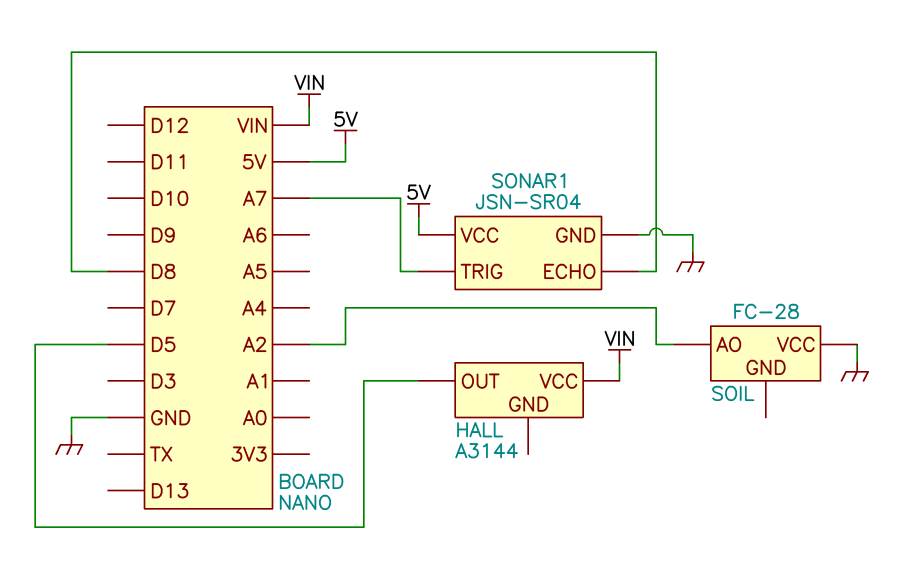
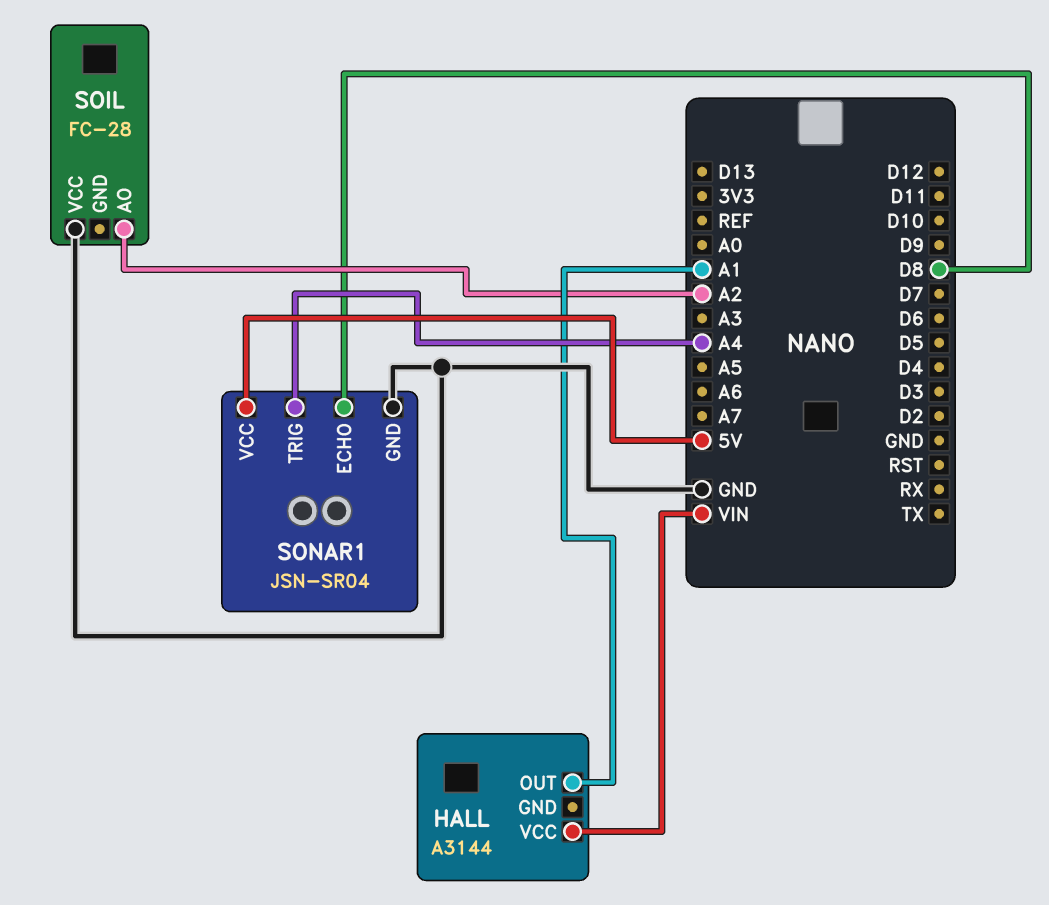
HALL pin OUT: D5 -> A1
SONAR1 pin TRIG: A7 -> A4

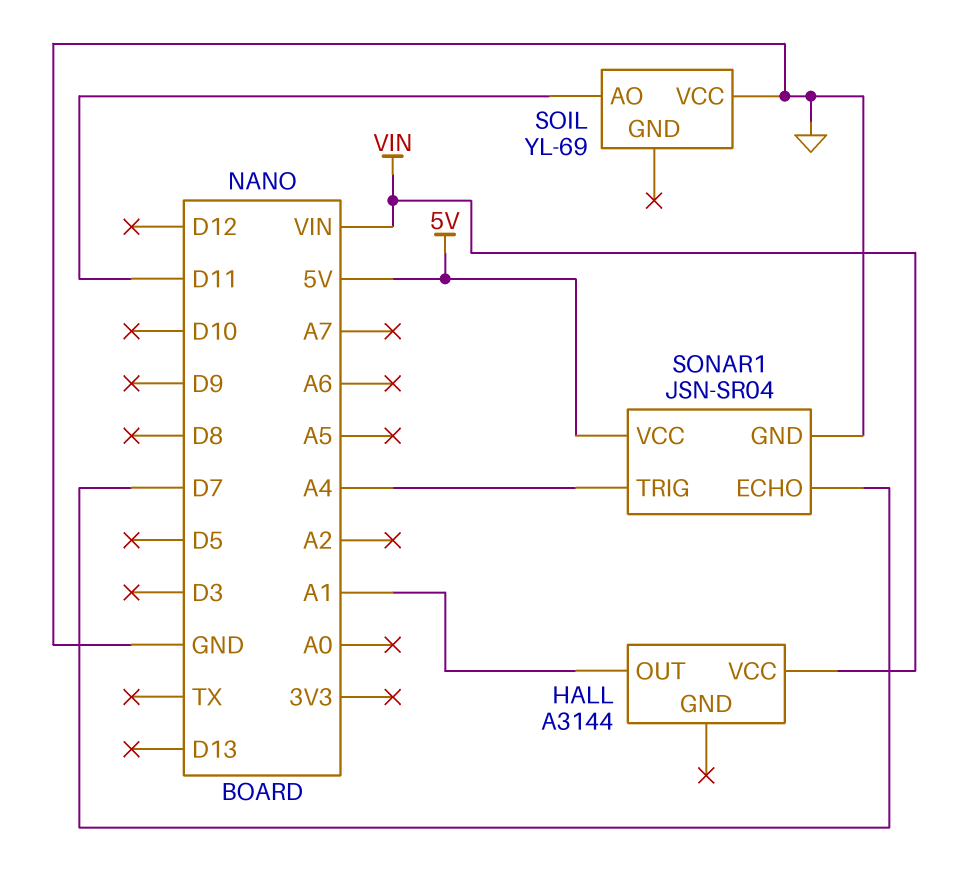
SOIL: FC-28 -> YL-69
SOIL pin AO: A2 -> D11
SONAR1 pin ECHO: D8 -> D7

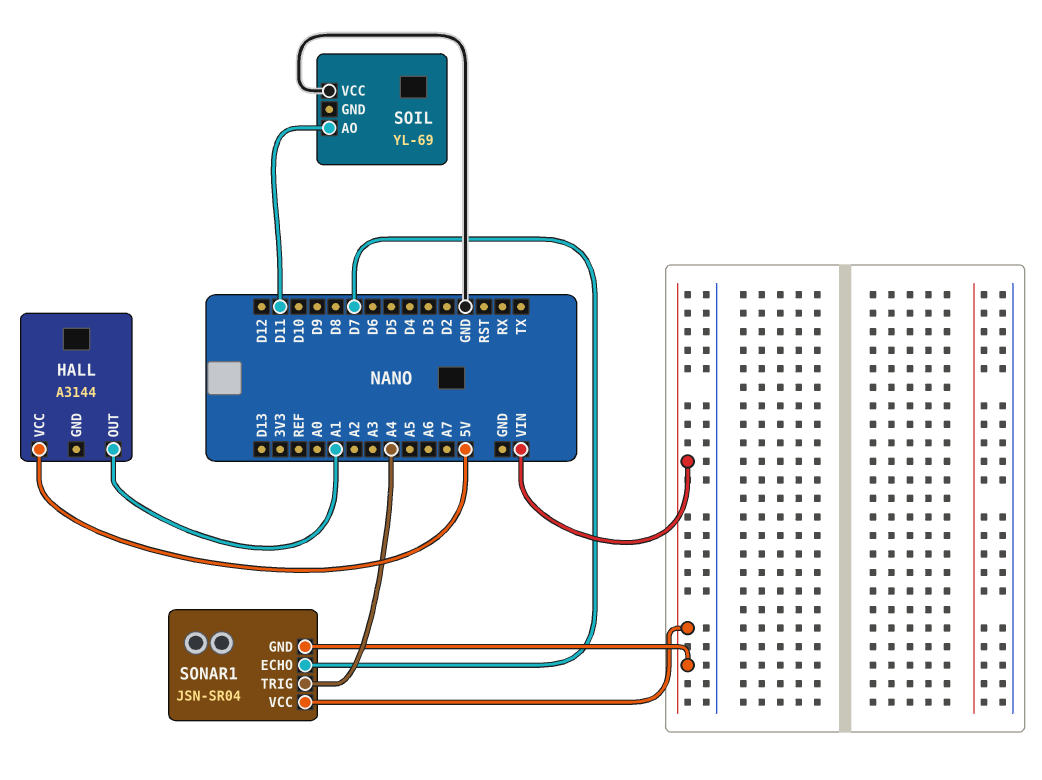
HALL pin VCC: VIN -> 5V
SONAR1 pin GND: GND -> VIN
SONAR1 pin VCC: 5V -> VIN

